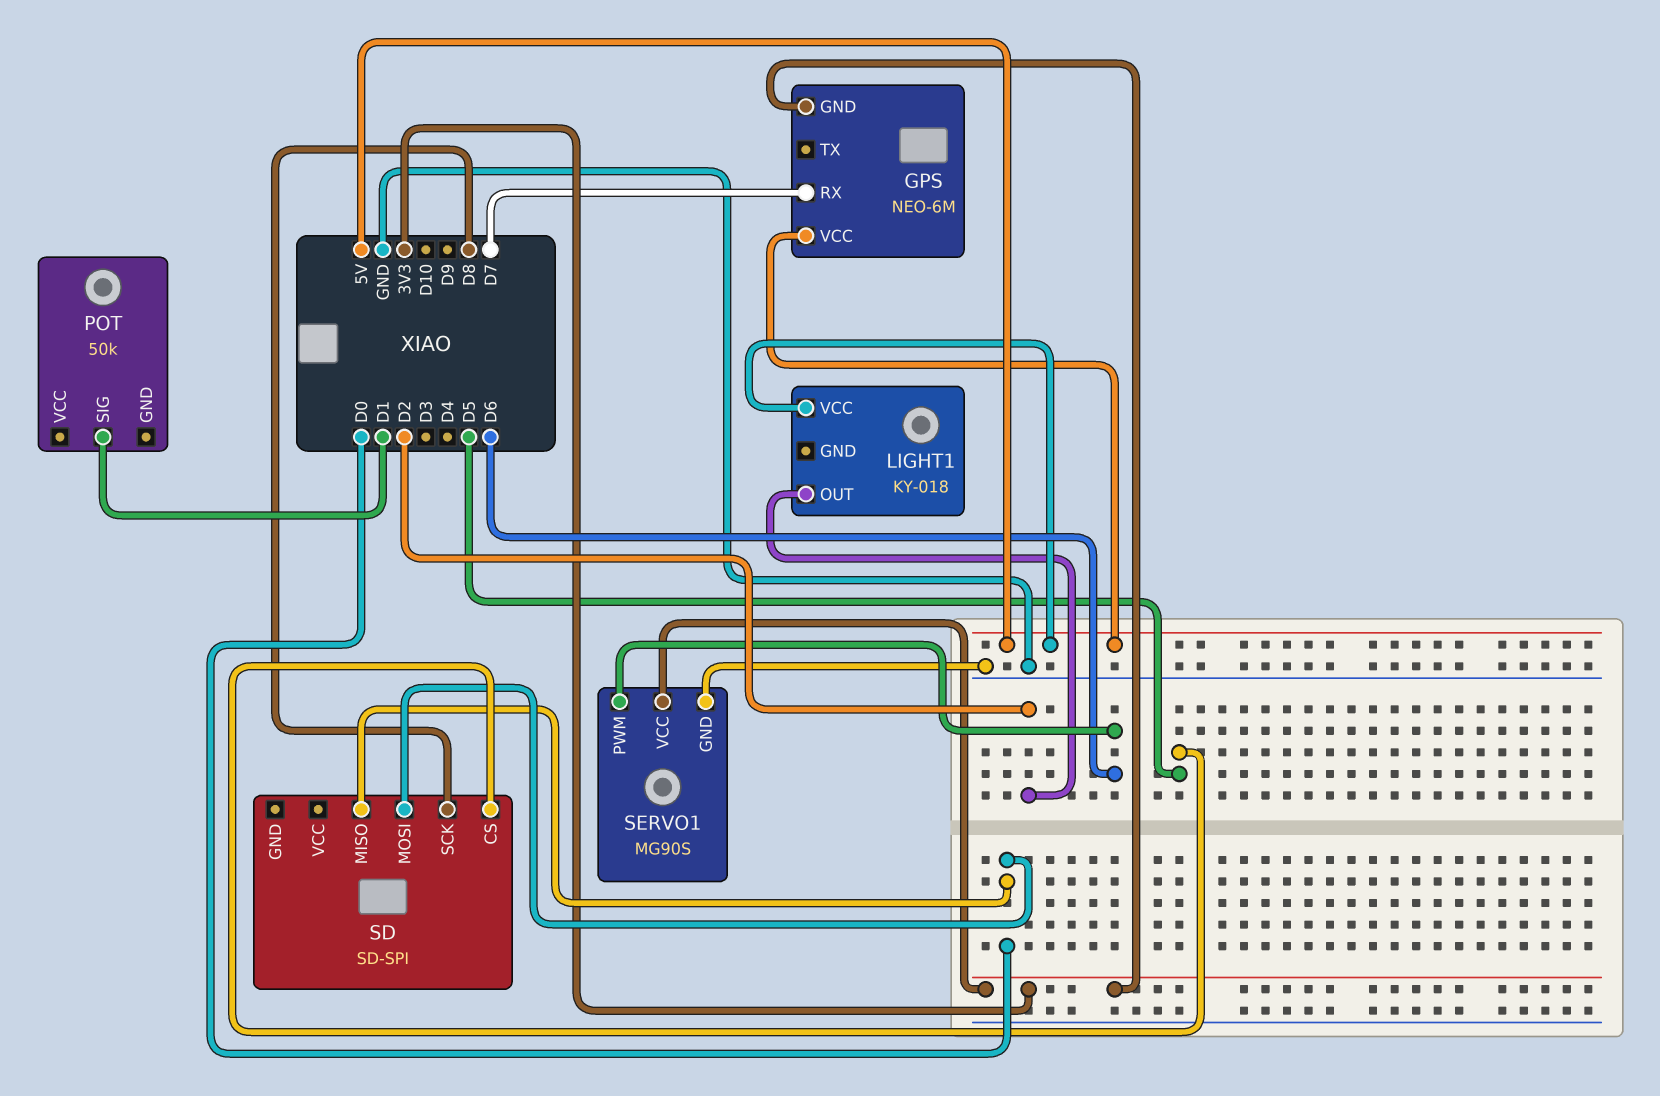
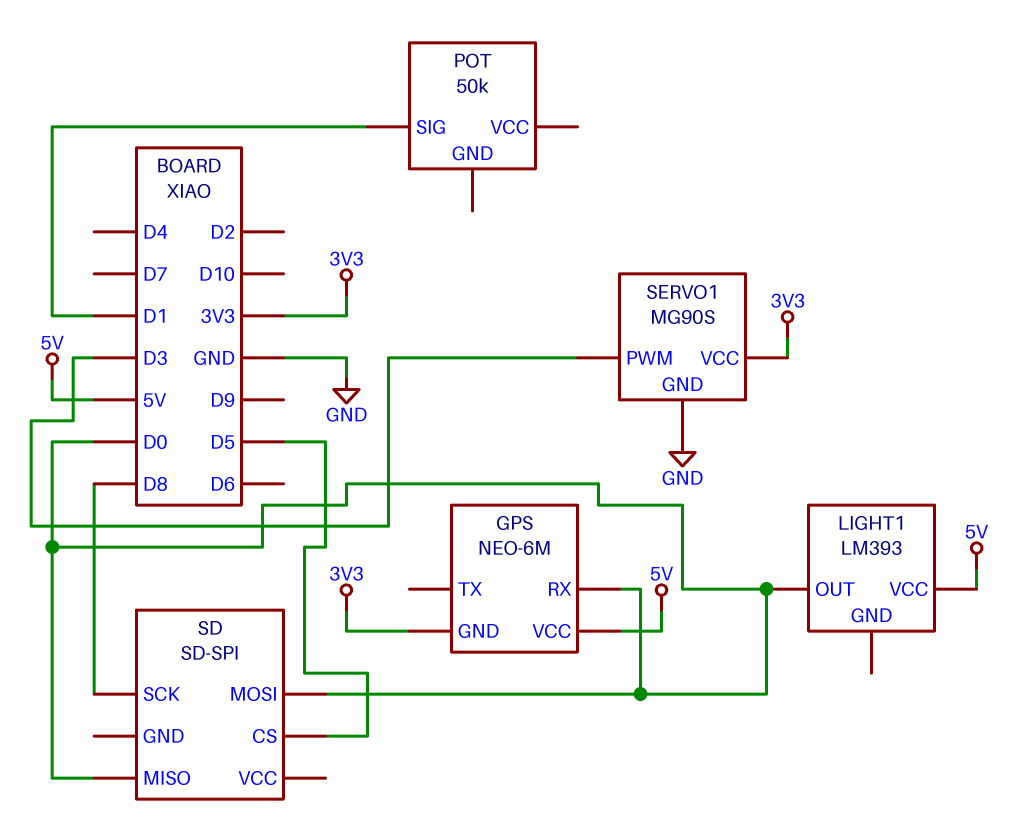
GPS pin RX: D7 -> D0
LIGHT1: KY-018 -> LM393
LIGHT1 pin OUT: D2 -> D0
SERVO1 pin PWM: D6 -> D3

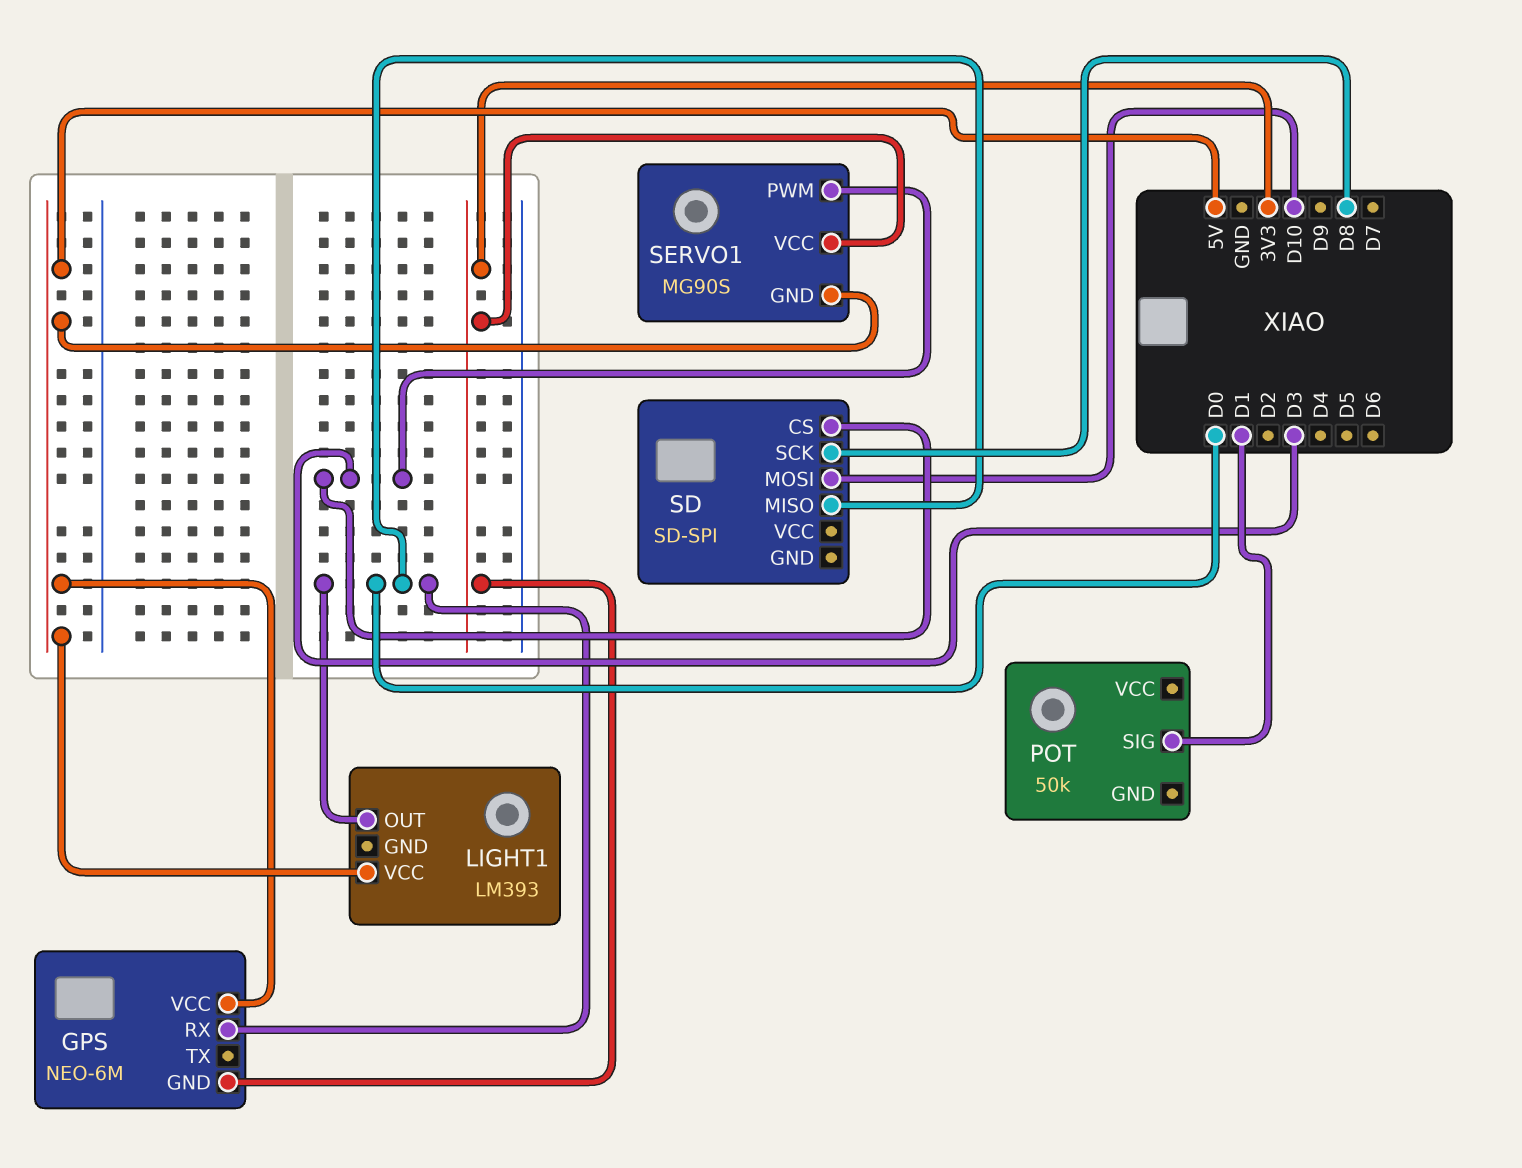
SD pin CS: D5 -> D3
SD pin MOSI: D0 -> D10
SERVO1 pin GND: GND -> 5V

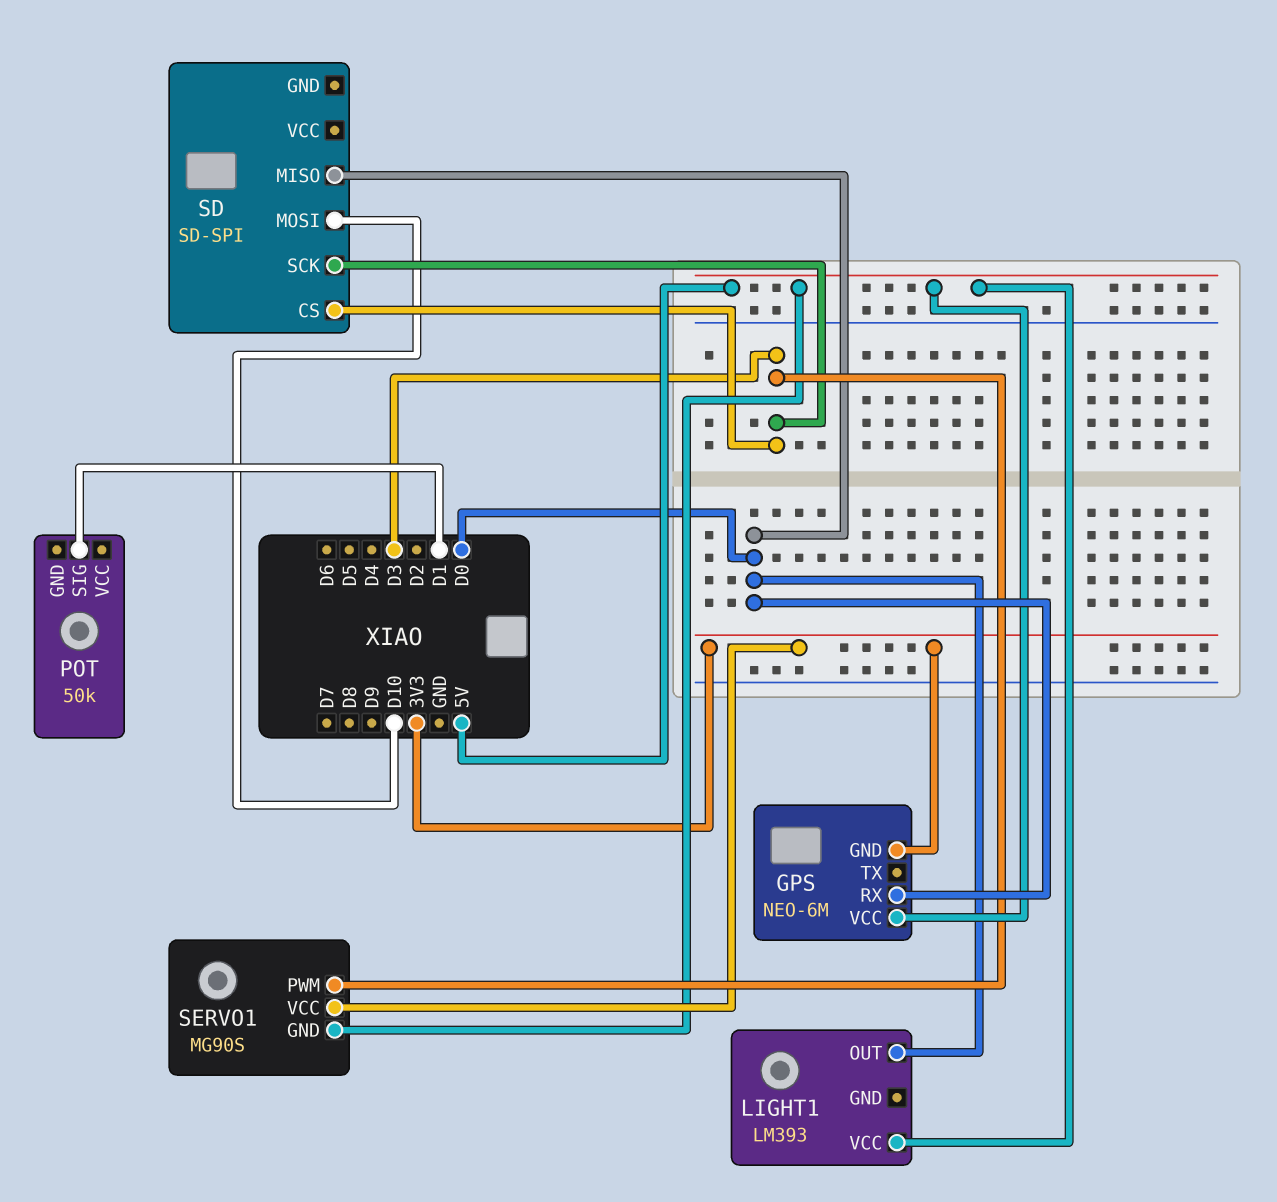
SD pin SCK: D8 -> D3

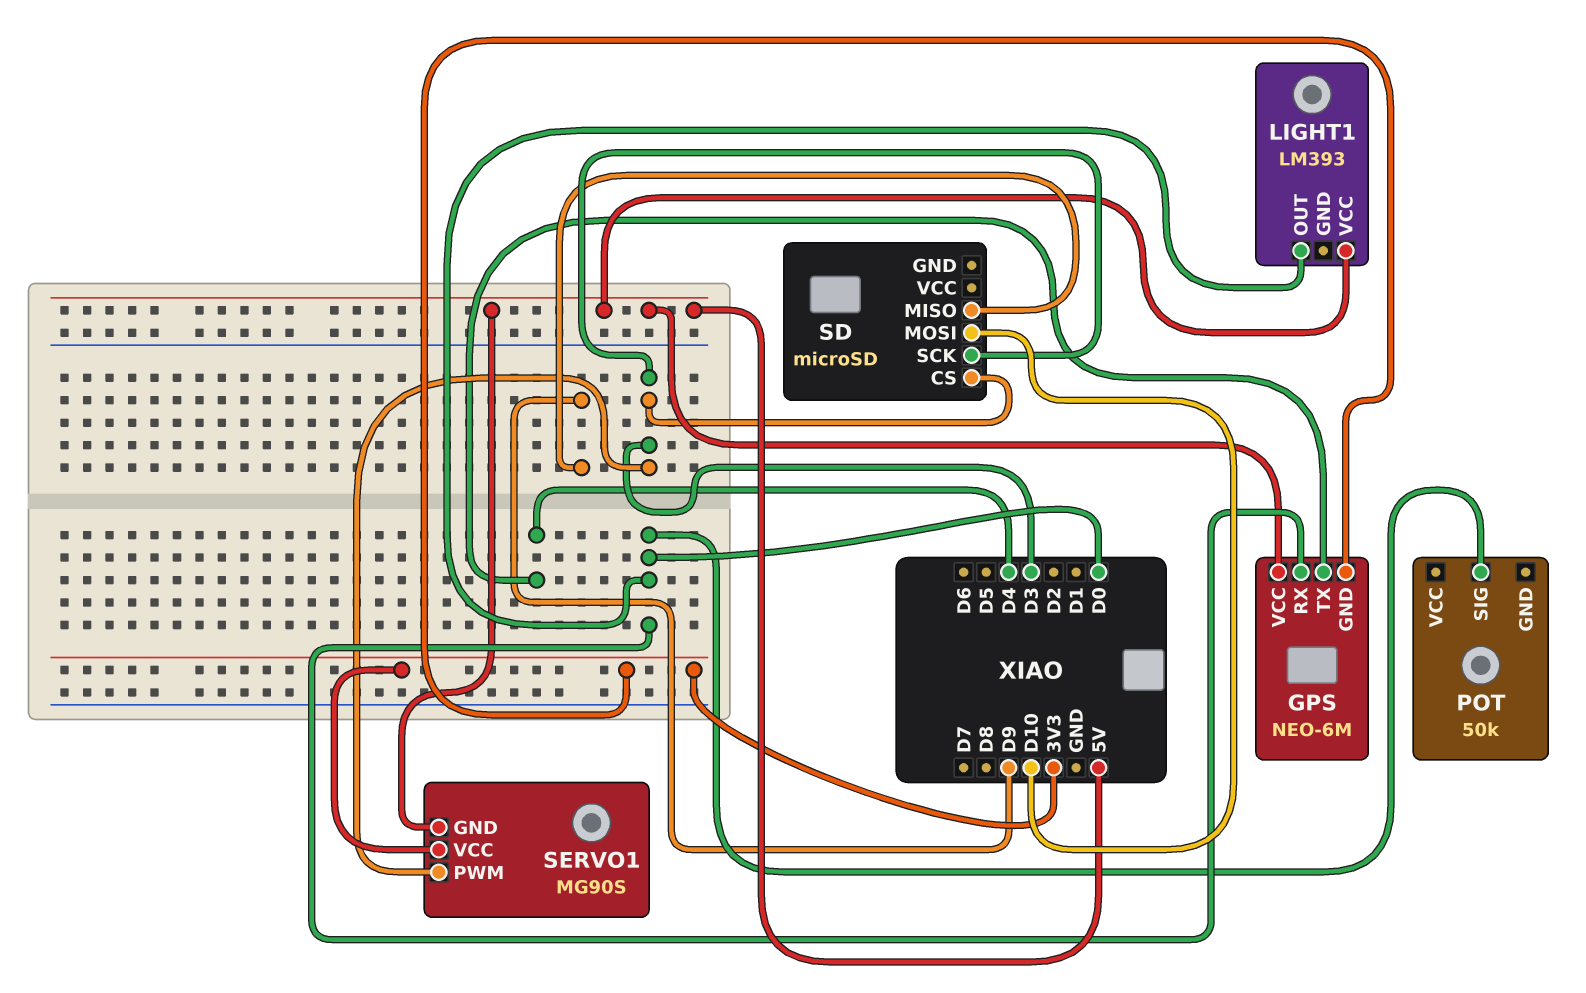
GPS pin TX: none -> D4
POT pin SIG: D1 -> D0
SD: SD-SPI -> microSD
SD pin MISO: D0 -> D9

